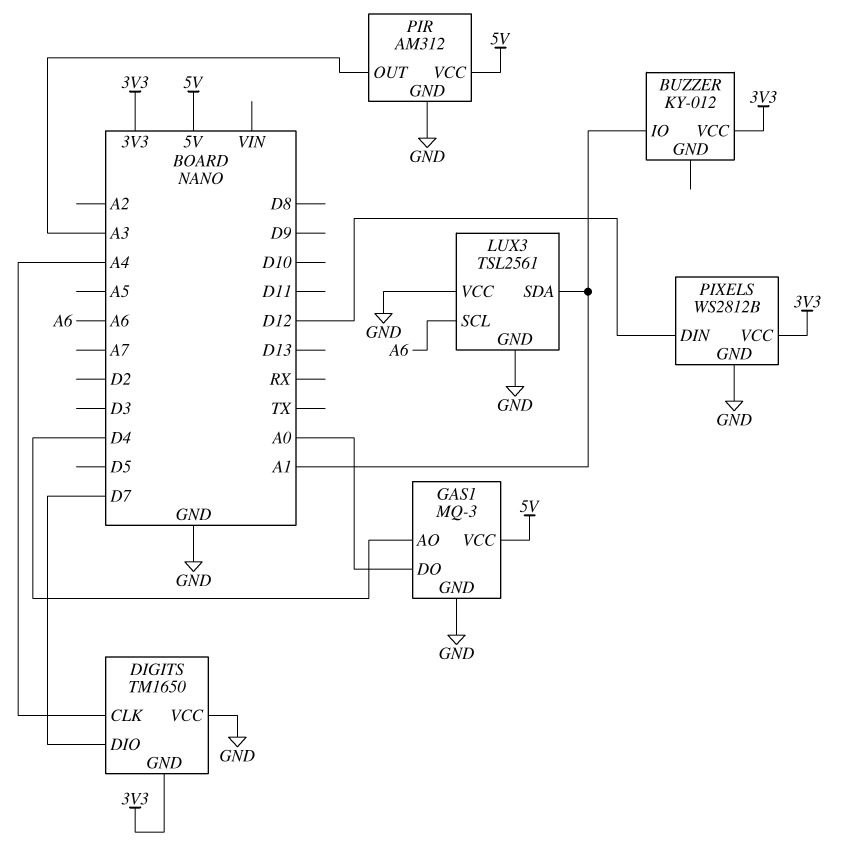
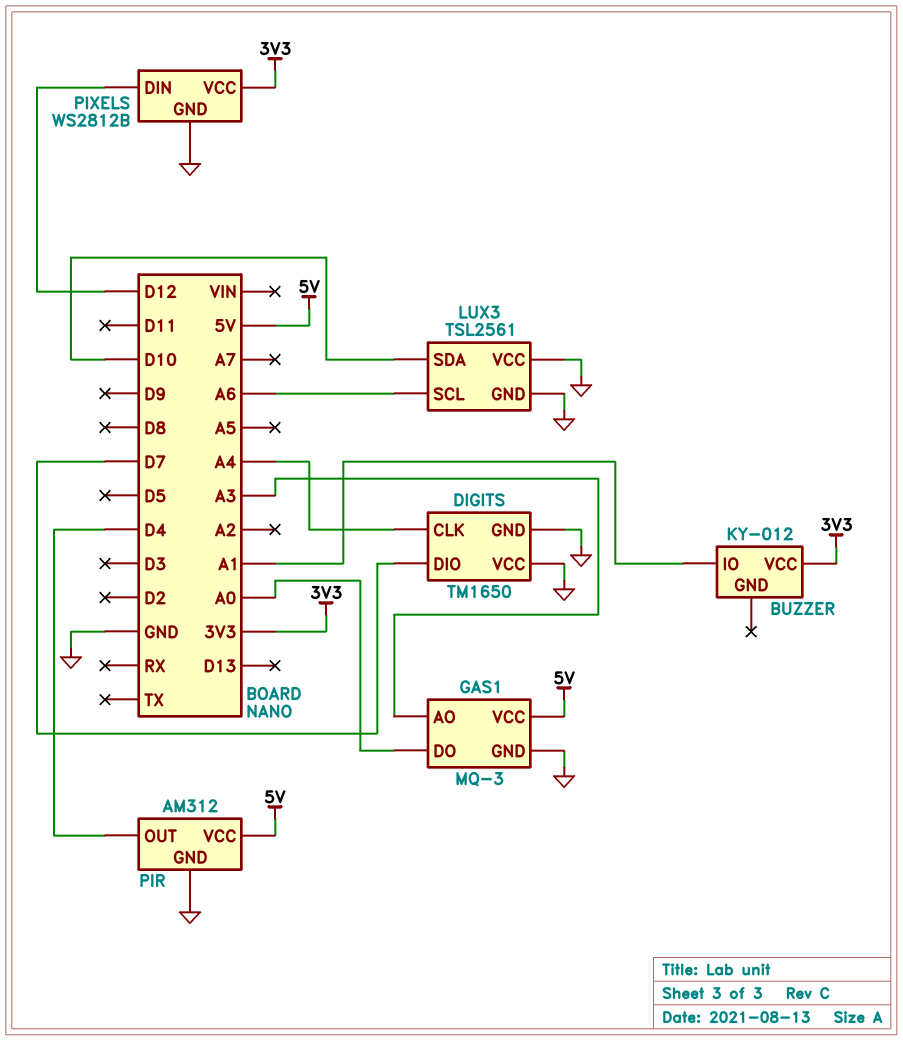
DIGITS pin GND: 3V3 -> GND
GAS1 pin AO: D4 -> A3
LUX3 pin SDA: A1 -> D10
PIR pin OUT: A3 -> D4

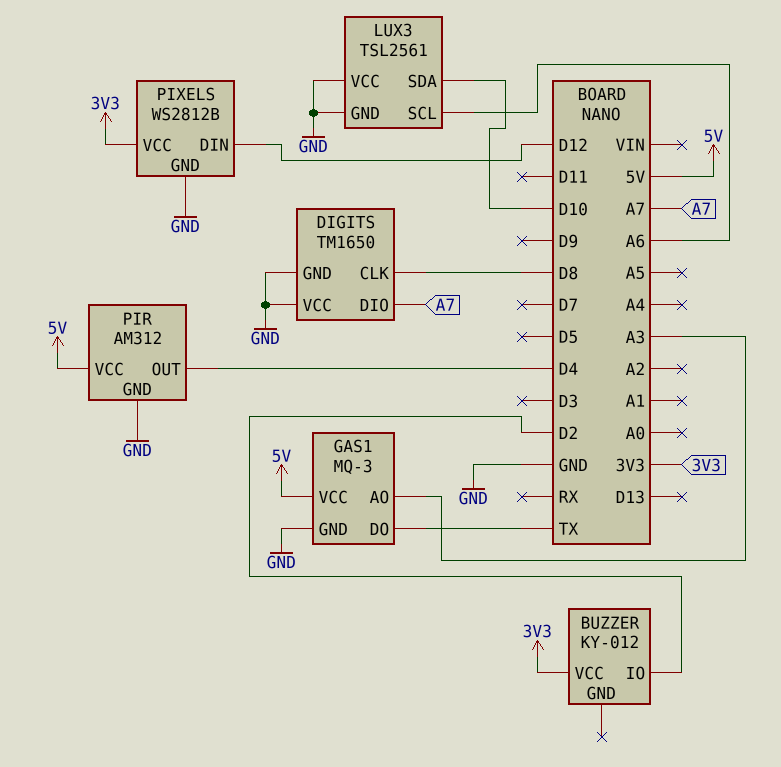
BUZZER pin IO: A1 -> D2
DIGITS pin CLK: A4 -> D8
DIGITS pin DIO: D7 -> A7
GAS1 pin DO: A0 -> TX

